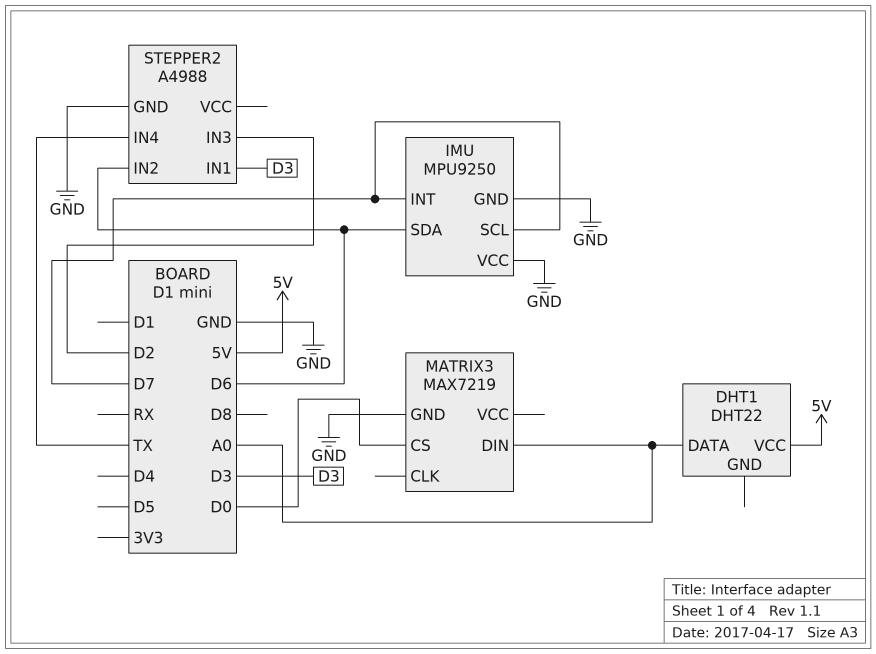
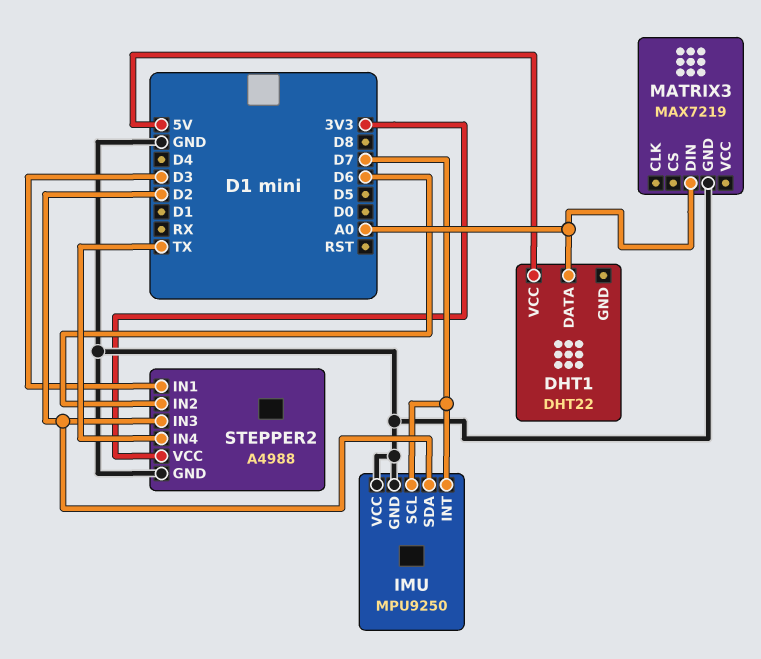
IMU pin SDA: D6 -> D2
MATRIX3 pin CS: D0 -> none
STEPPER2 pin VCC: none -> 3V3

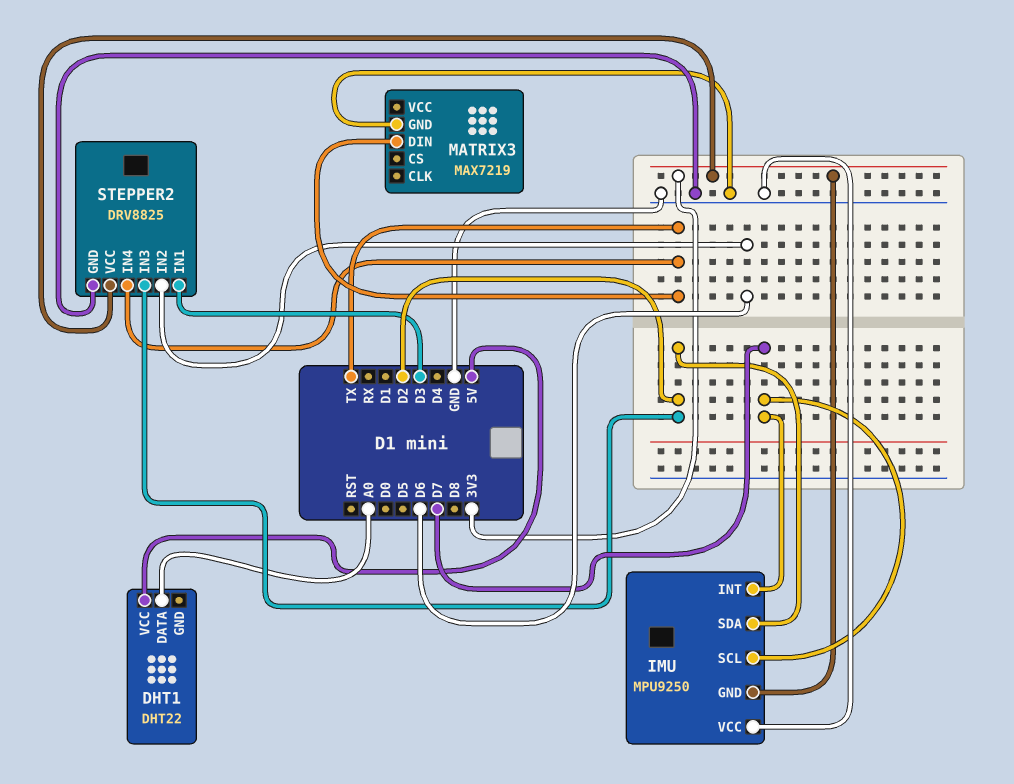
IMU pin GND: GND -> 3V3
MATRIX3 pin DIN: A0 -> TX
STEPPER2: A4988 -> DRV8825

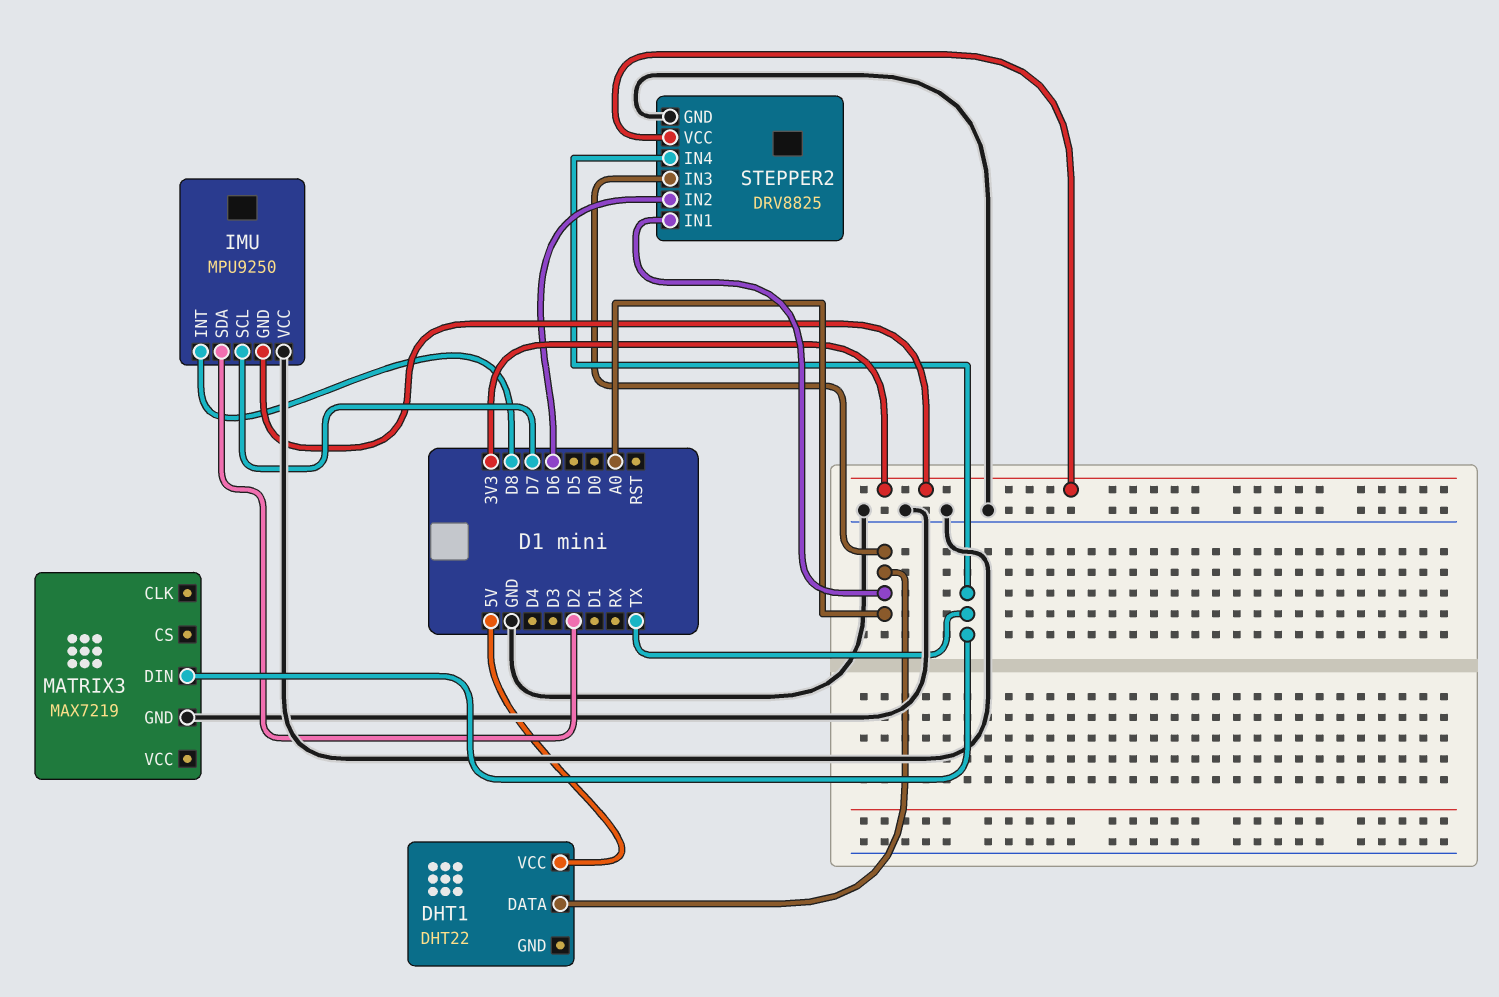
IMU pin INT: D7 -> D8
STEPPER2 pin IN1: D3 -> A0
STEPPER2 pin IN3: D2 -> A0

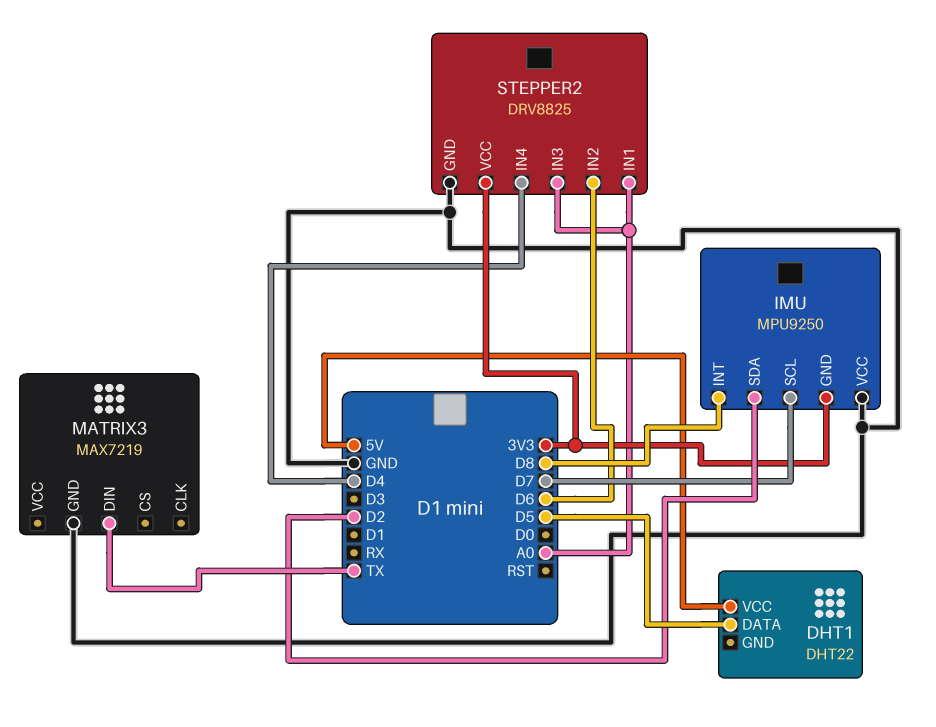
DHT1 pin DATA: A0 -> D5
STEPPER2 pin IN4: TX -> D4

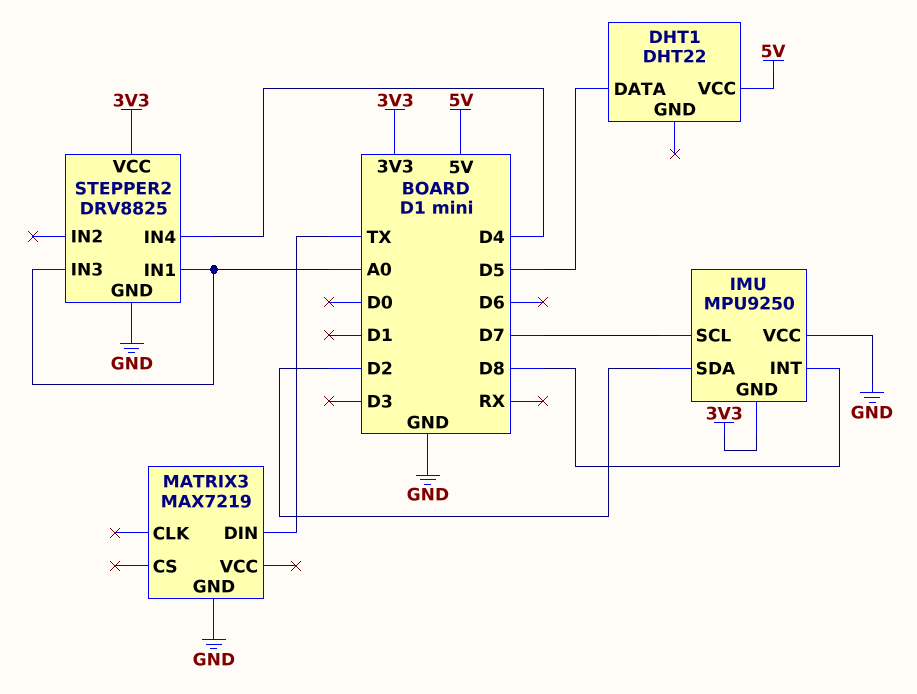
STEPPER2 pin IN2: D6 -> none

